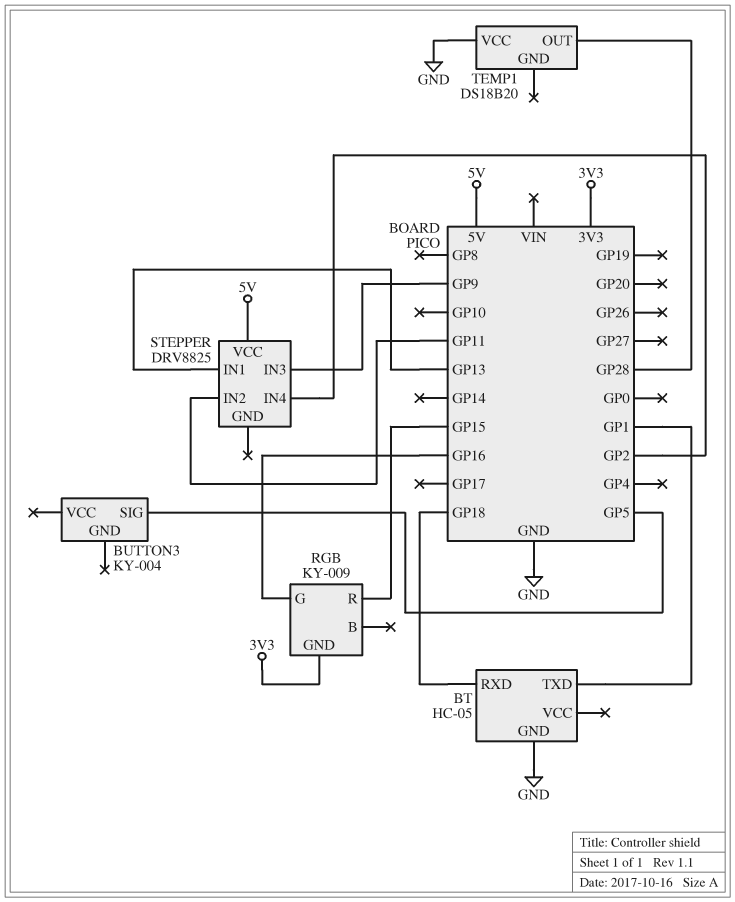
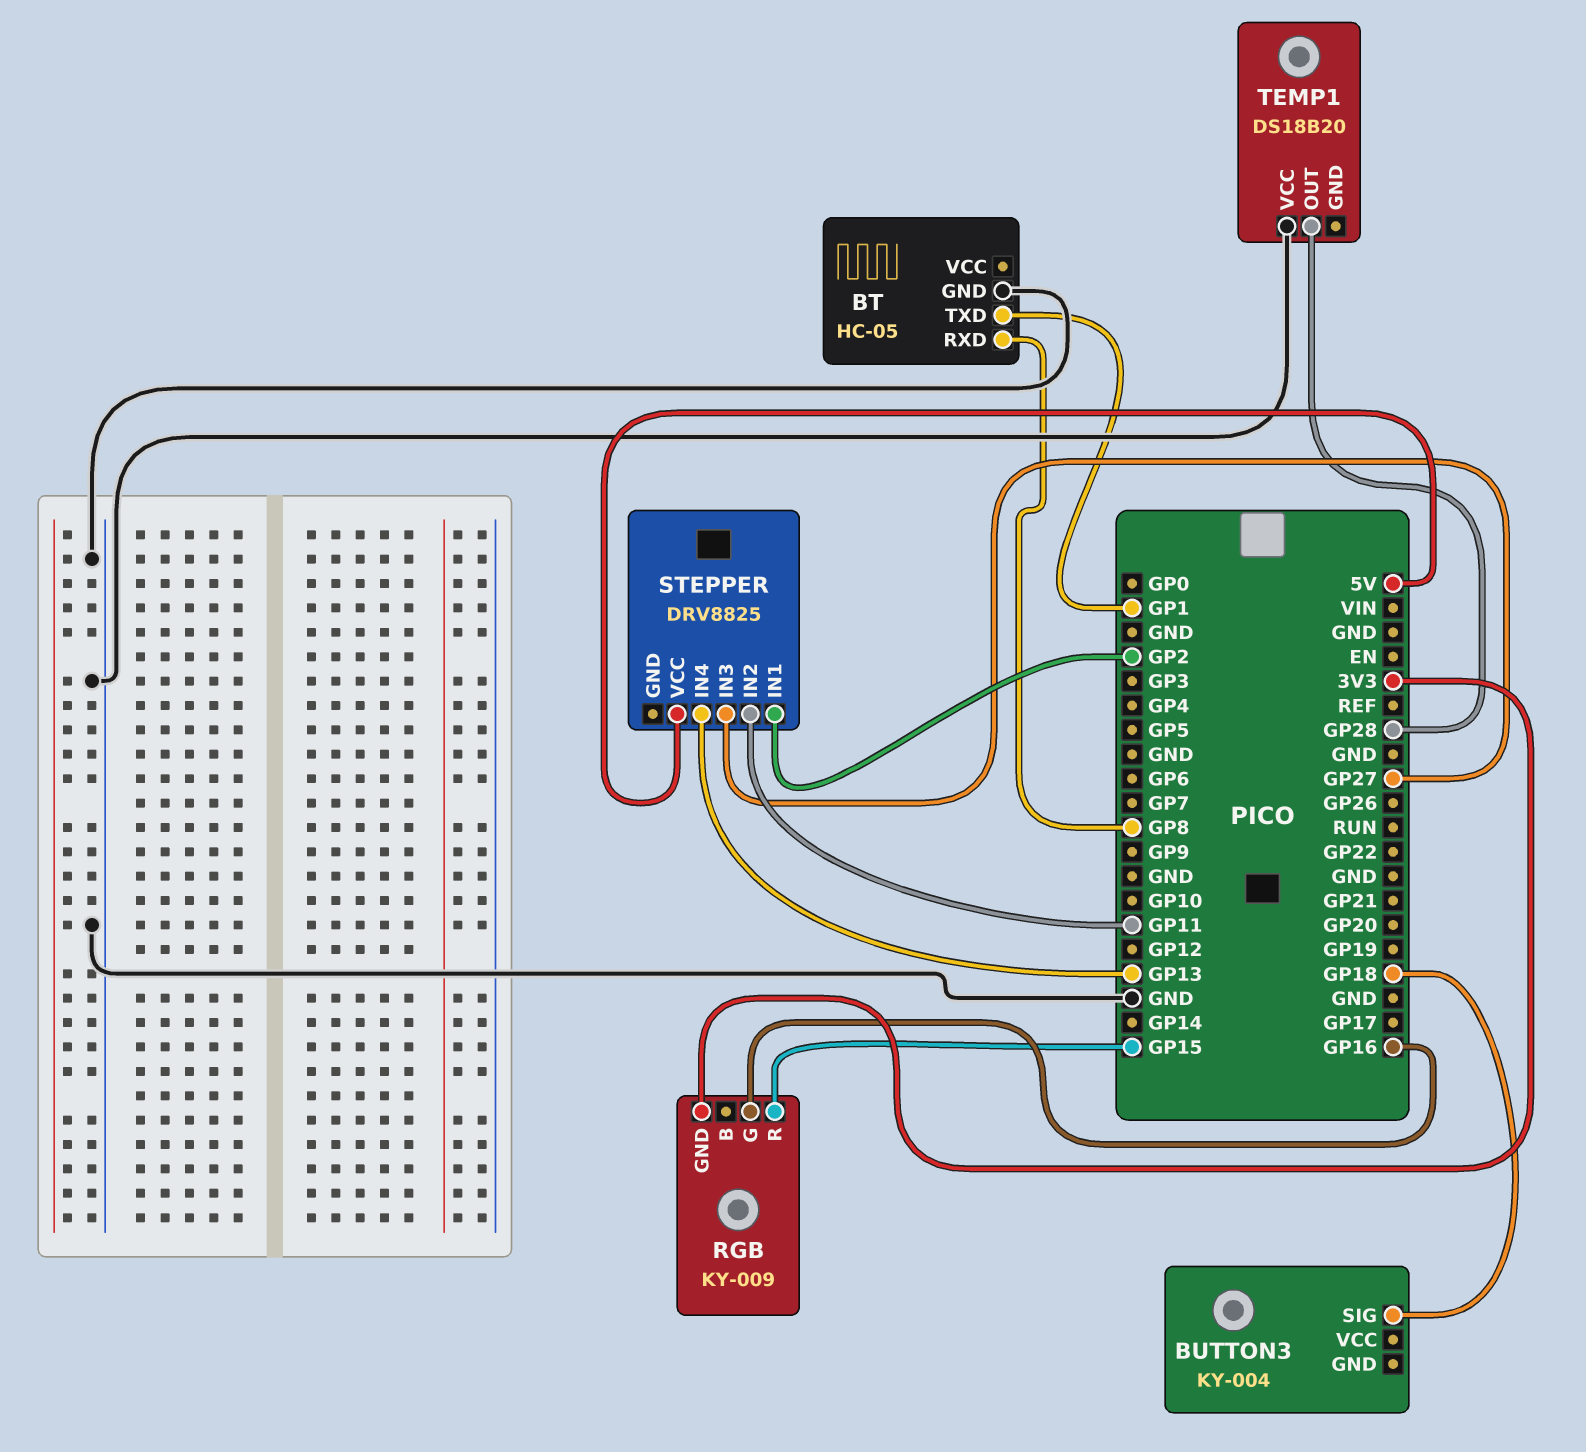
BT pin RXD: GP18 -> GP8
BUTTON3 pin SIG: GP5 -> GP18
STEPPER pin IN1: GP13 -> GP2
STEPPER pin IN3: GP9 -> GP27
STEPPER pin IN4: GP2 -> GP13

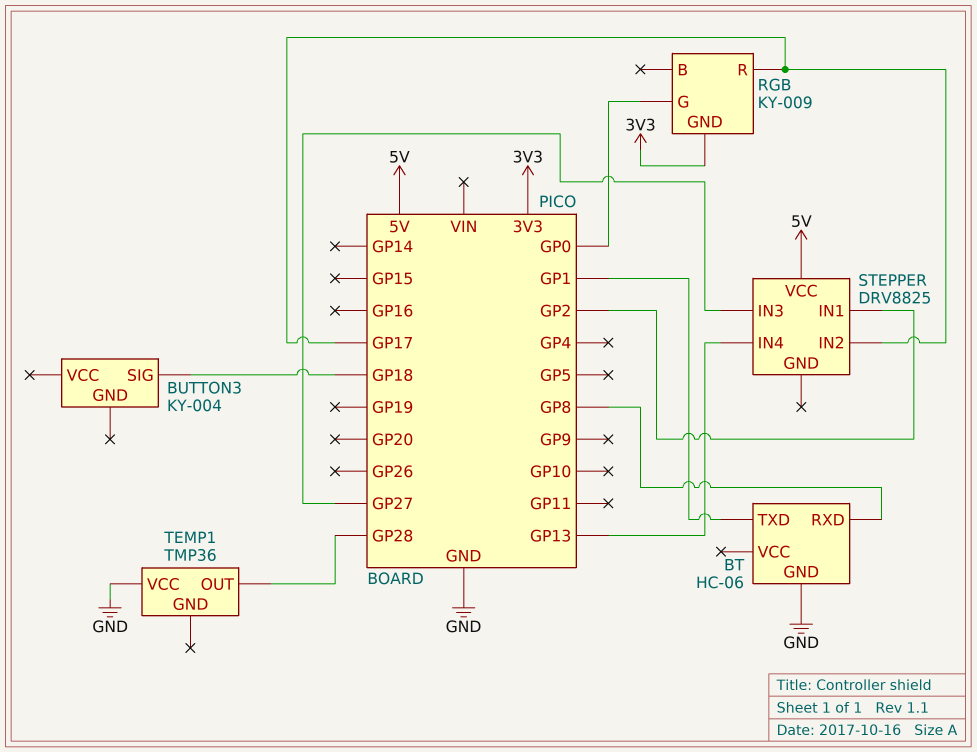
BT: HC-05 -> HC-06
RGB pin G: GP16 -> GP0
RGB pin R: GP15 -> GP17
STEPPER pin IN2: GP11 -> GP17
TEMP1: DS18B20 -> TMP36

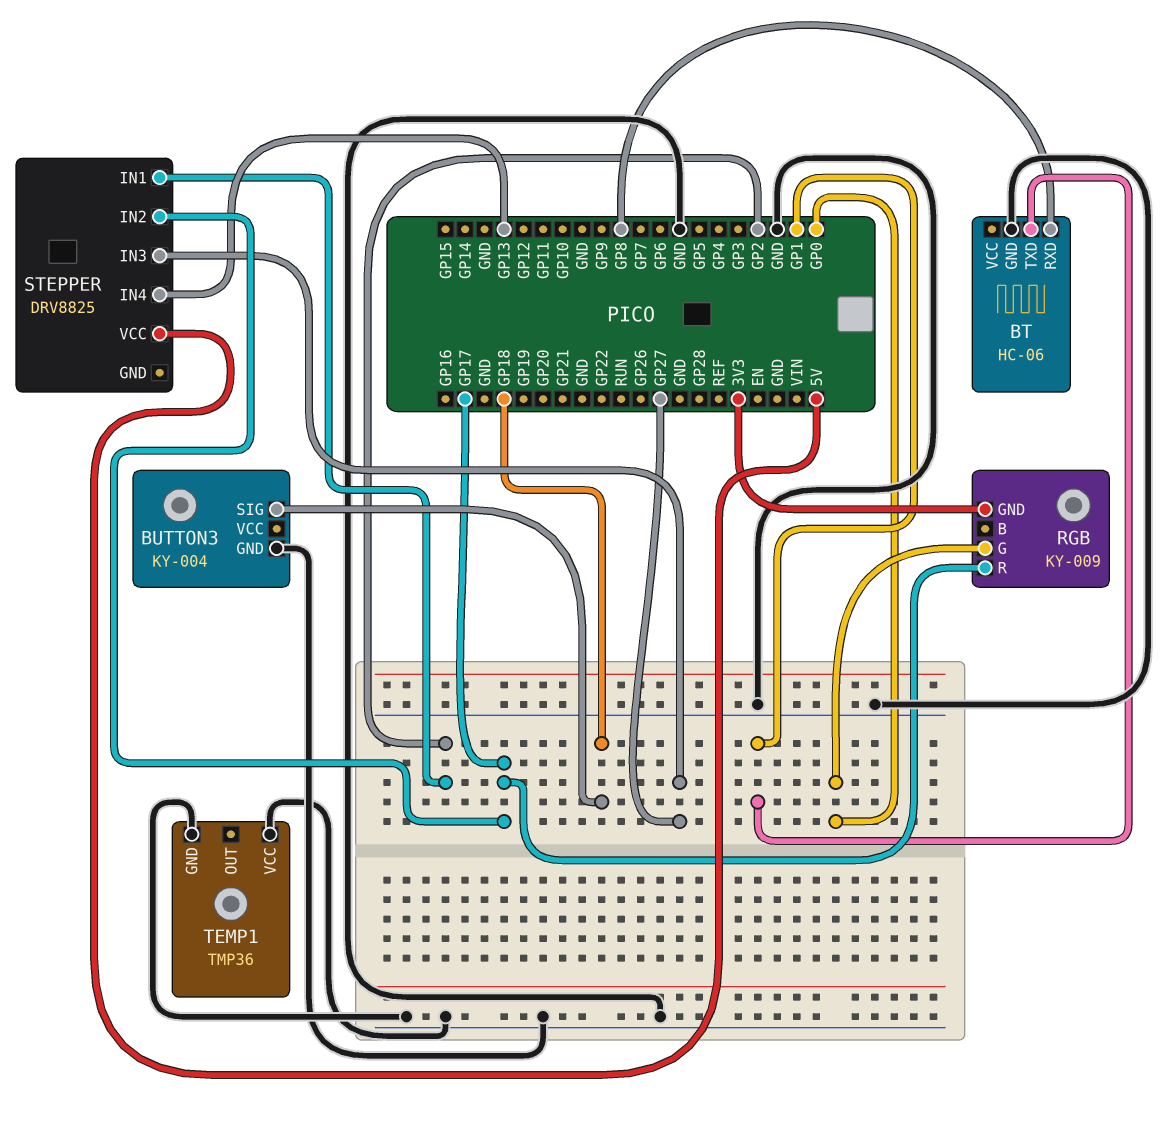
BUTTON3 pin GND: none -> GND
TEMP1 pin GND: none -> GND
TEMP1 pin OUT: GP28 -> none

